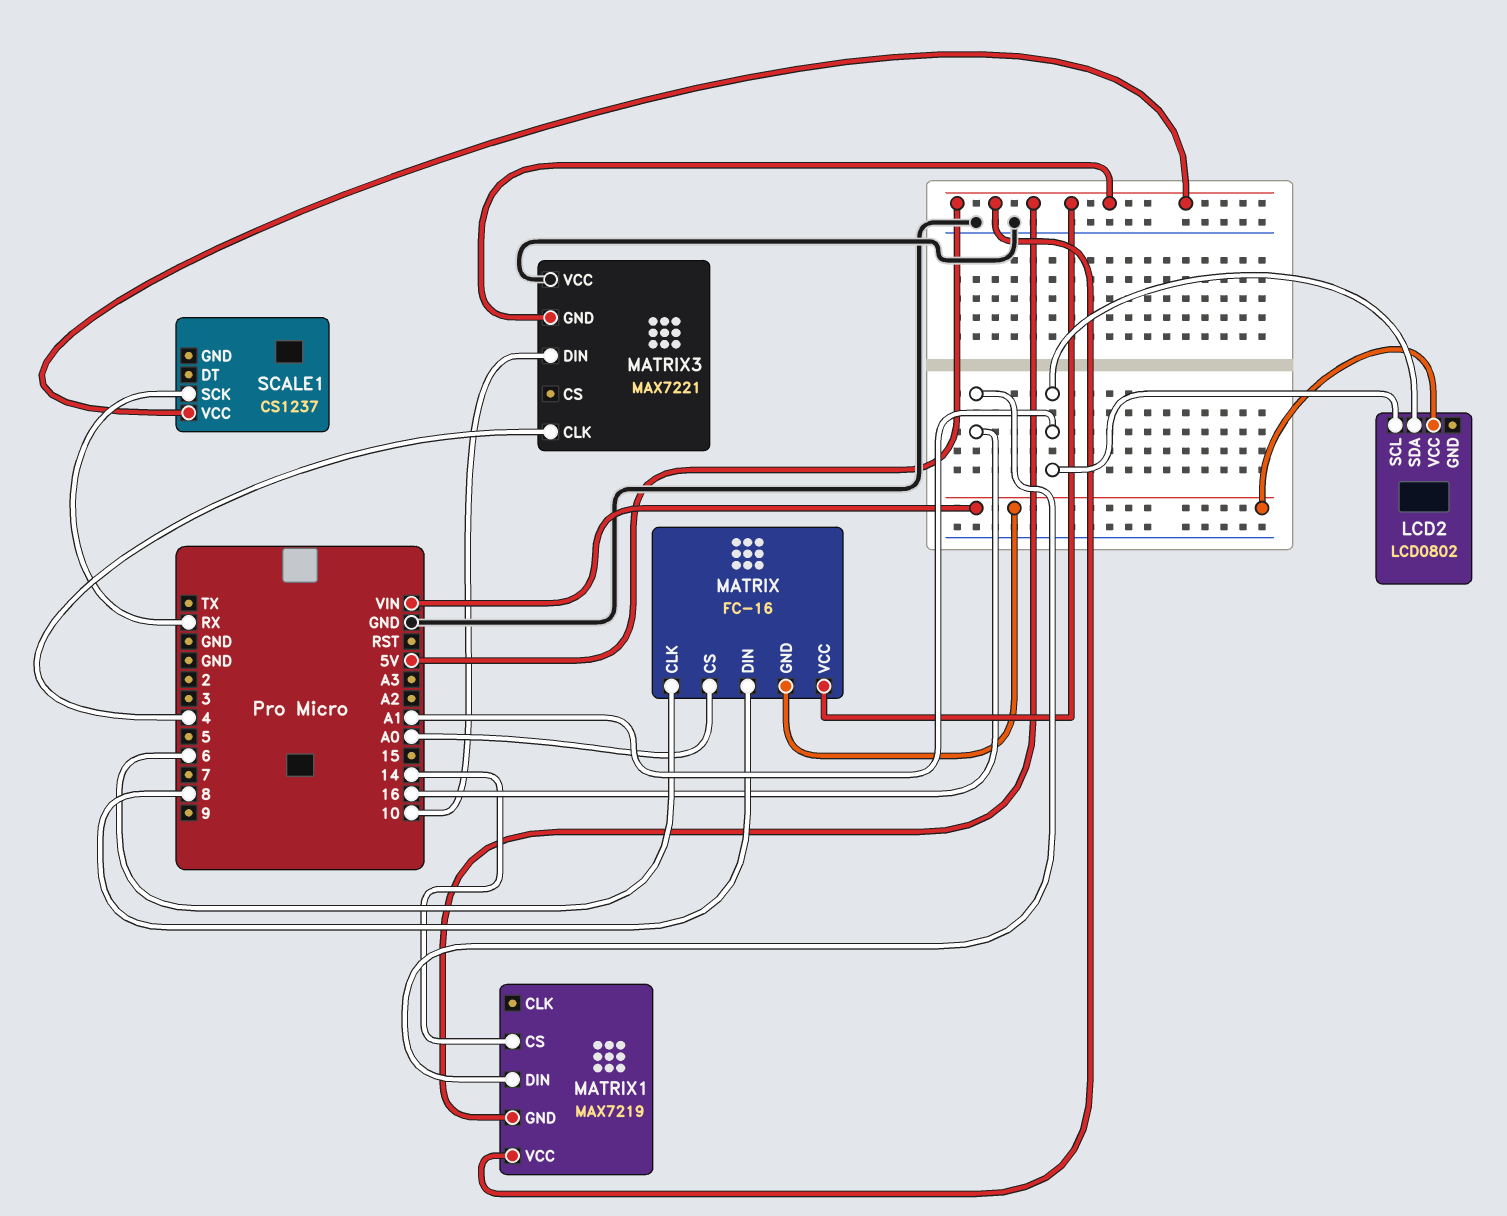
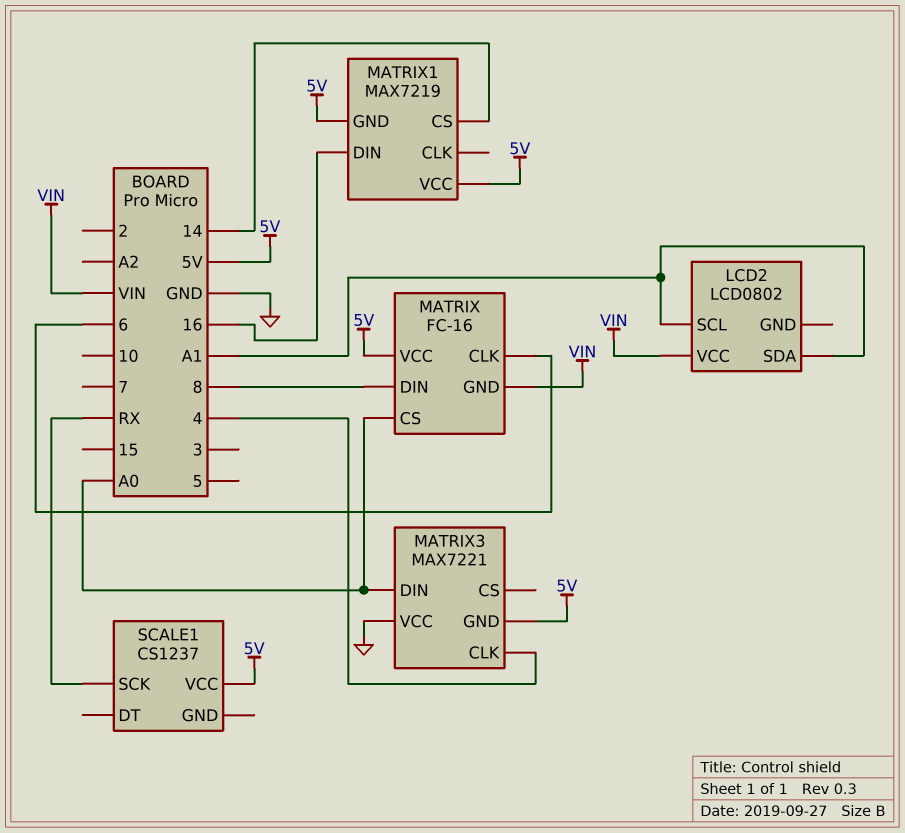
MATRIX3 pin DIN: 10 -> A0

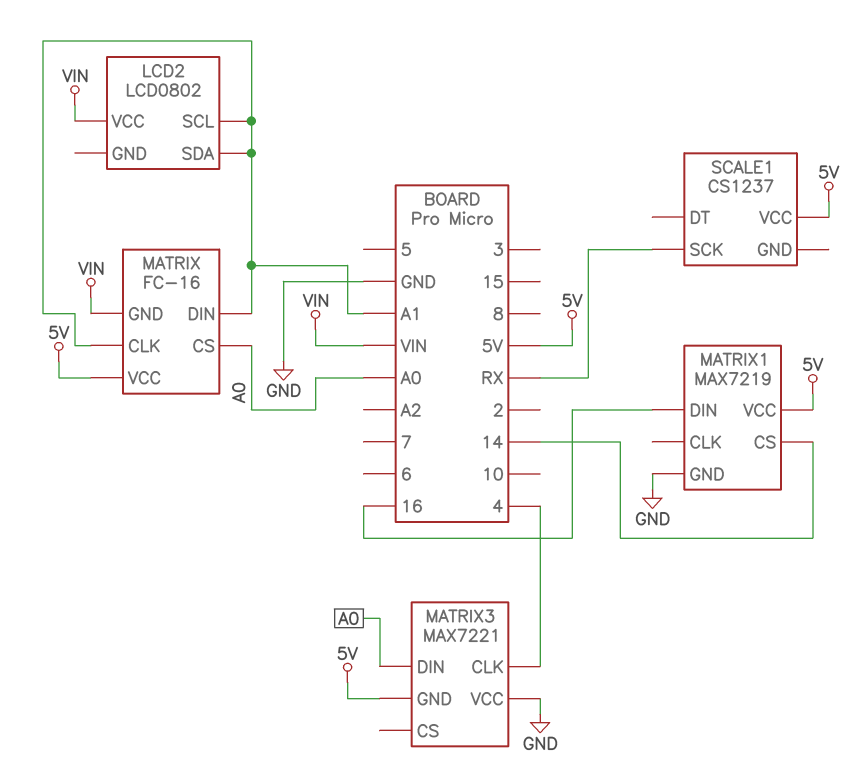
MATRIX pin CLK: 6 -> A1
MATRIX pin DIN: 8 -> A1
MATRIX1 pin GND: 5V -> GND

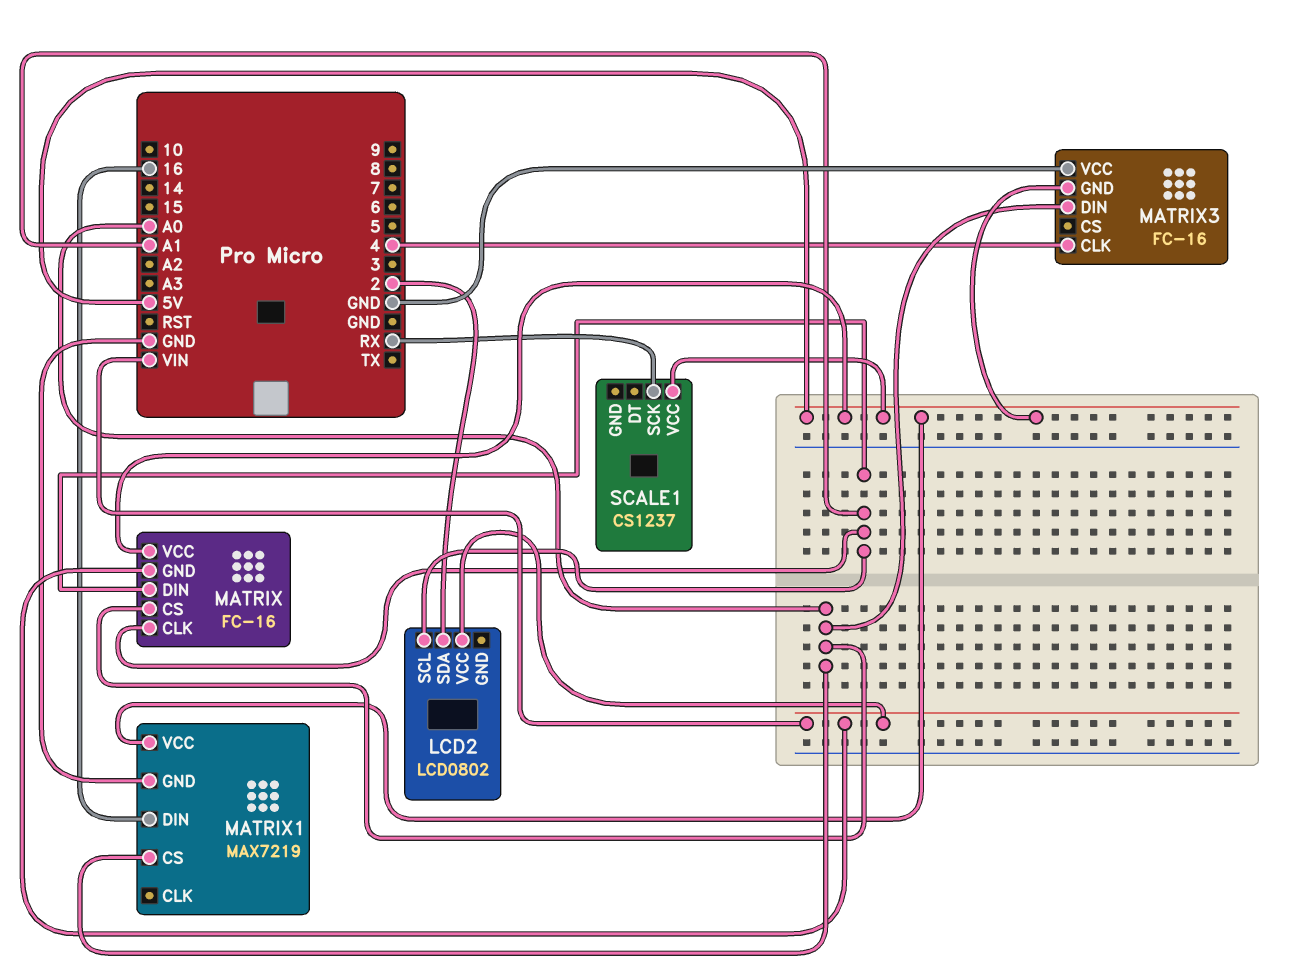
LCD2 pin SDA: A1 -> 2
MATRIX1 pin CS: 14 -> A0
MATRIX3: MAX7221 -> FC-16

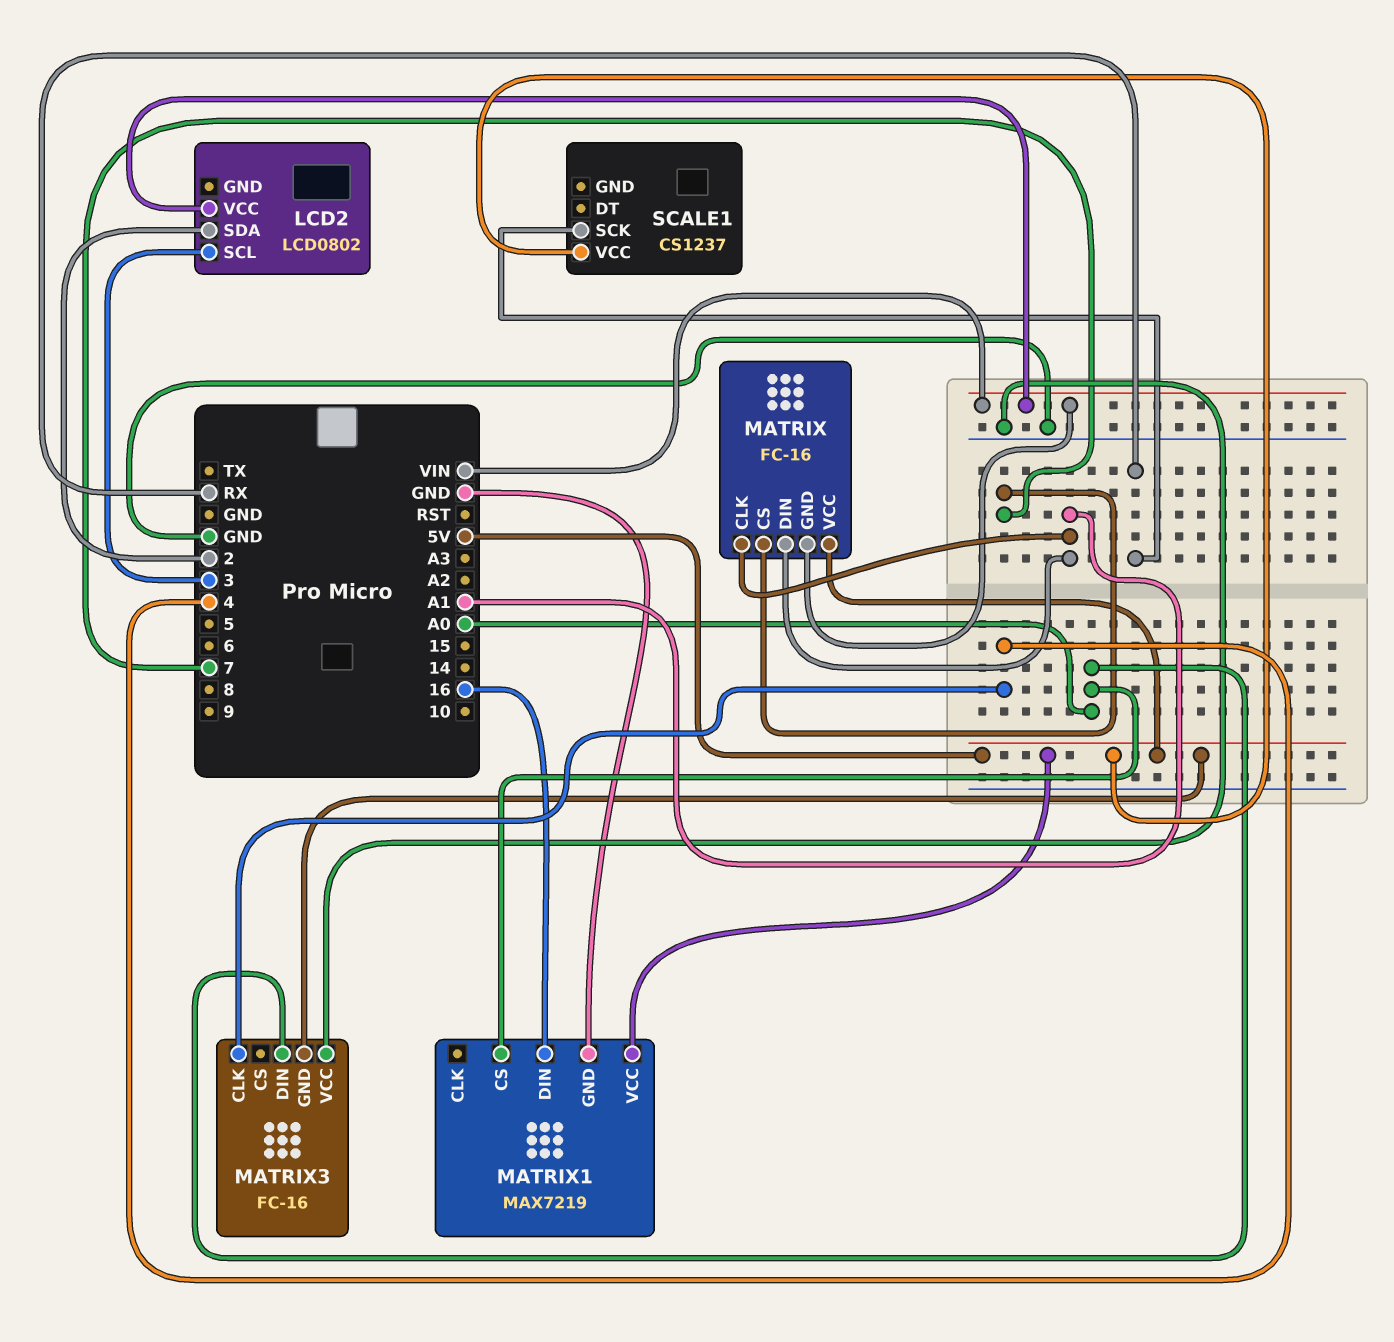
LCD2 pin SCL: A1 -> 3
MATRIX pin CS: A0 -> 7

